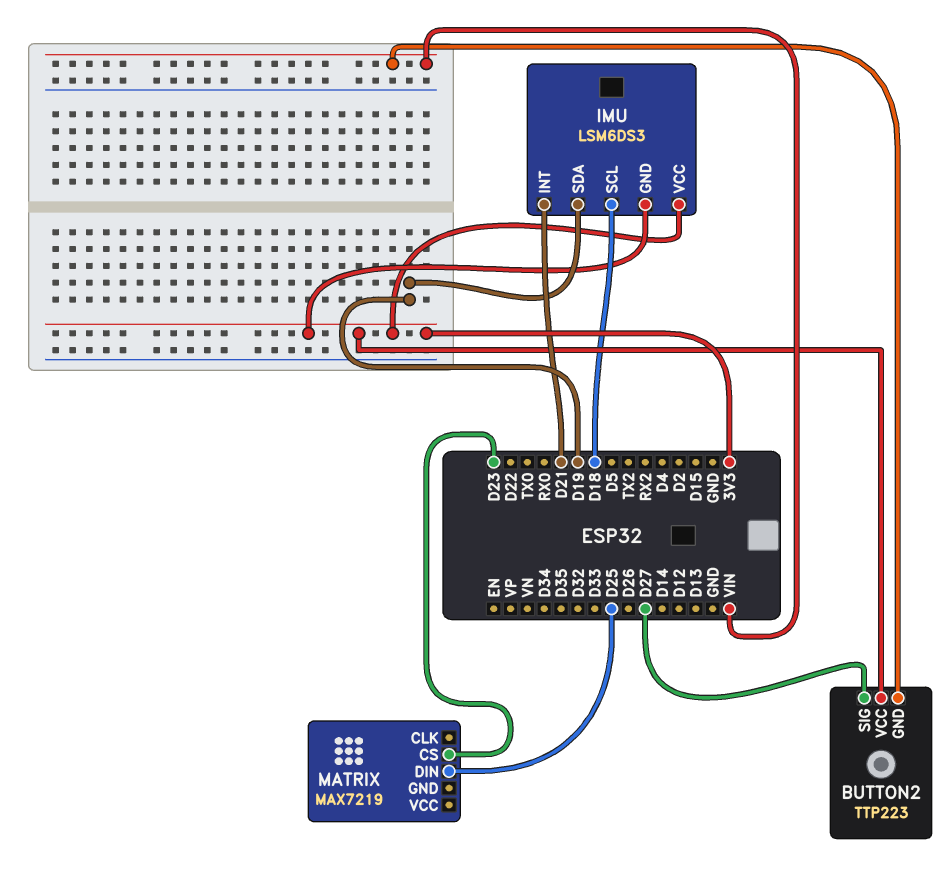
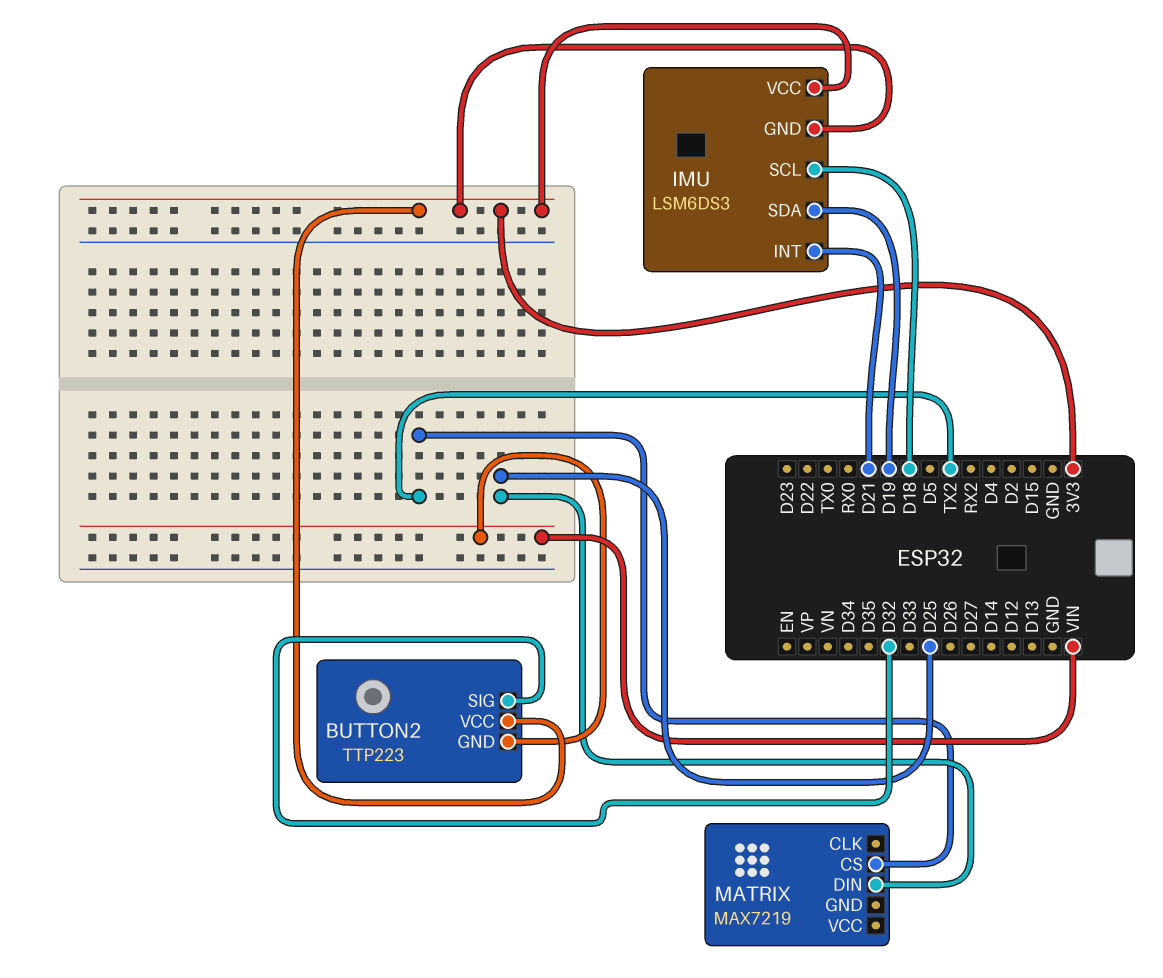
BUTTON2 pin SIG: D27 -> D32
MATRIX pin CS: D23 -> TX2

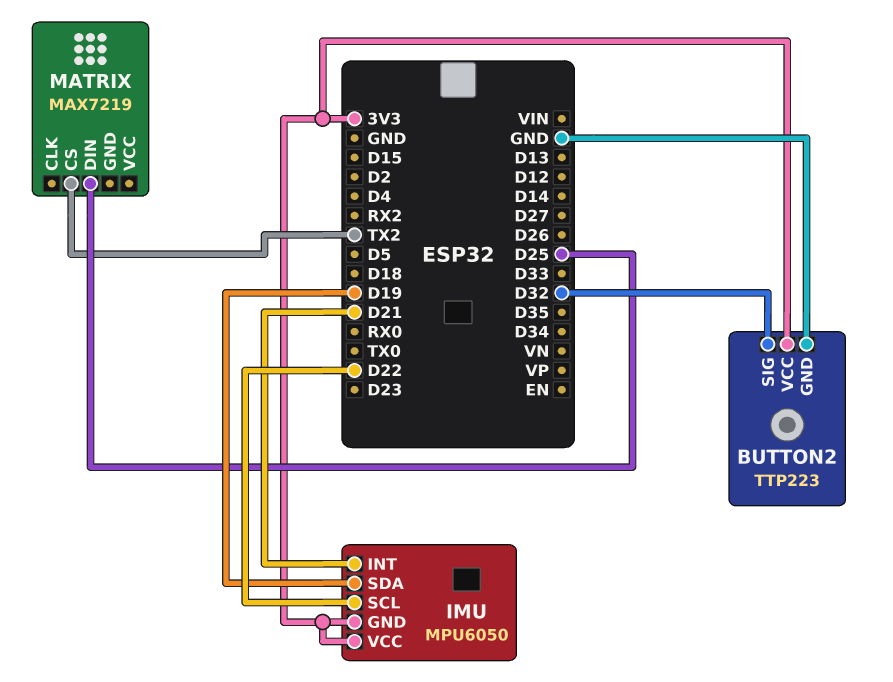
BUTTON2 pin GND: VIN -> GND
IMU: LSM6DS3 -> MPU6050
IMU pin SCL: D18 -> D22

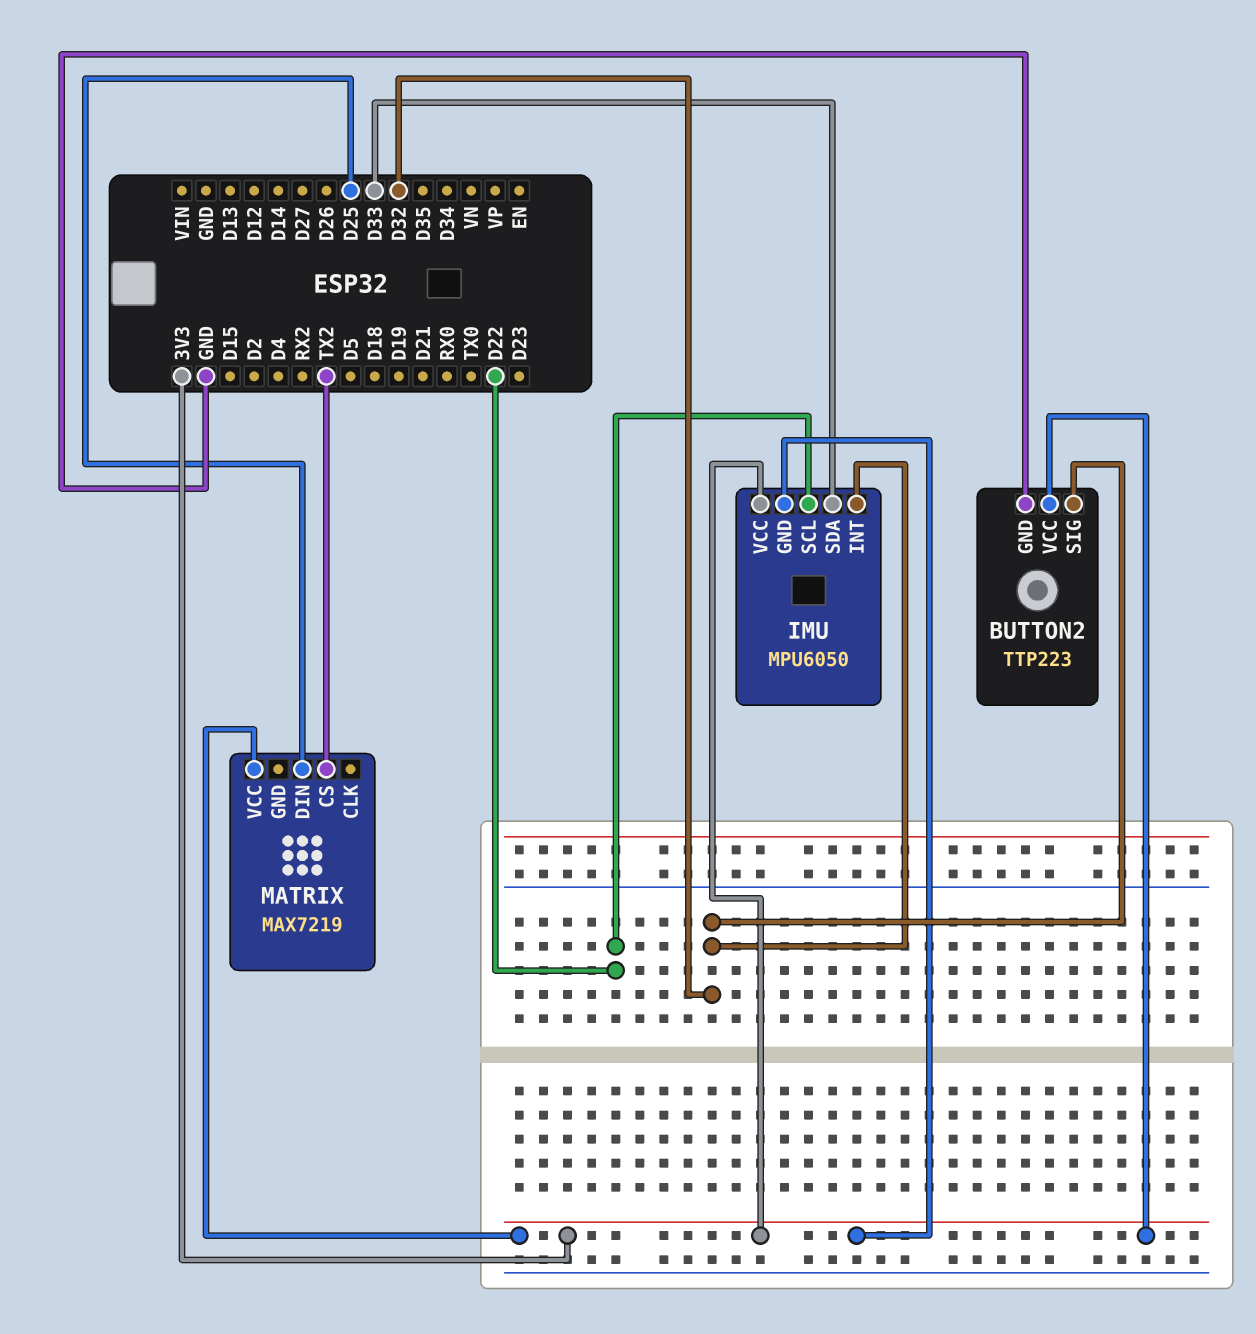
IMU pin INT: D21 -> D32
IMU pin SDA: D19 -> D33
MATRIX pin VCC: none -> 3V3

